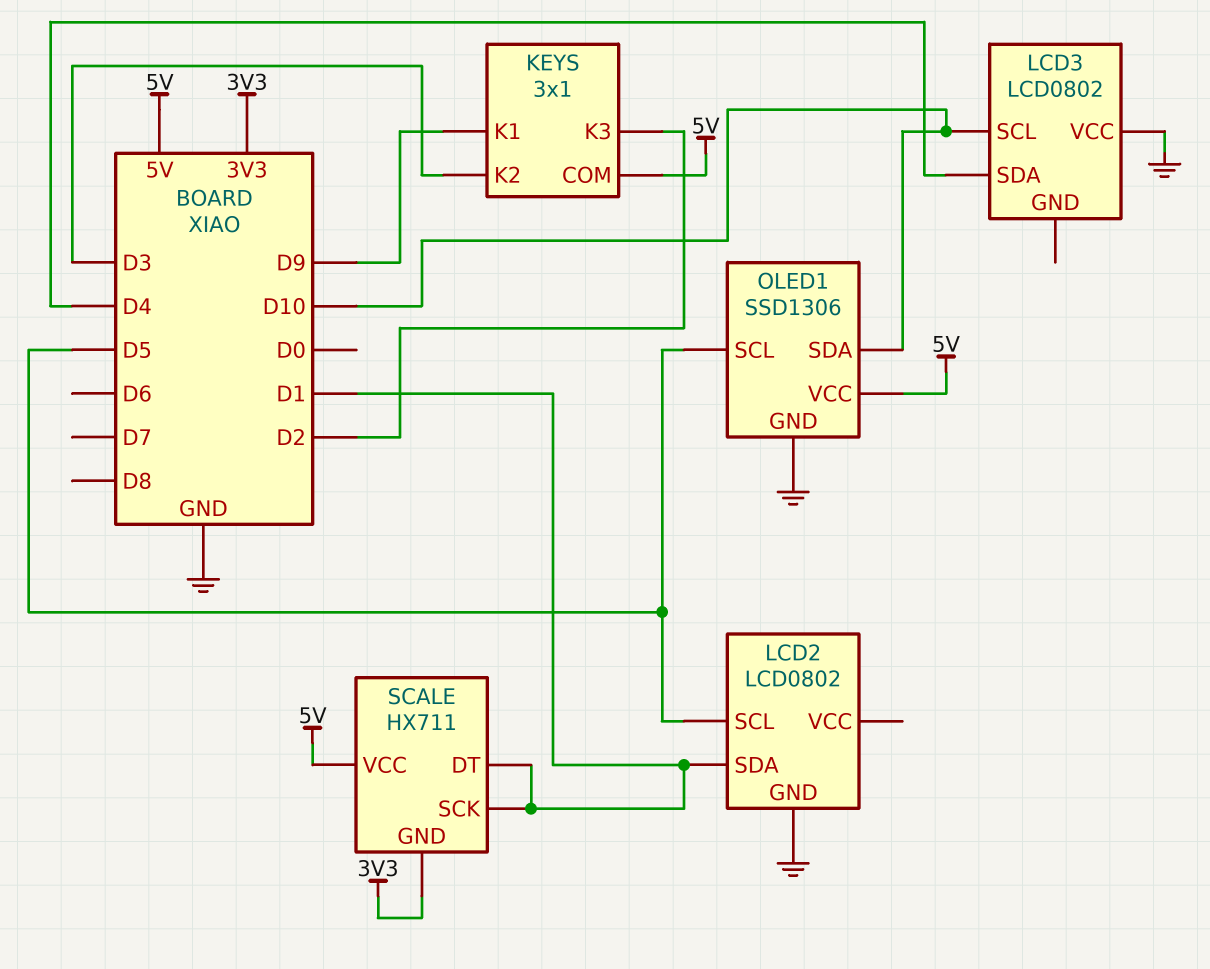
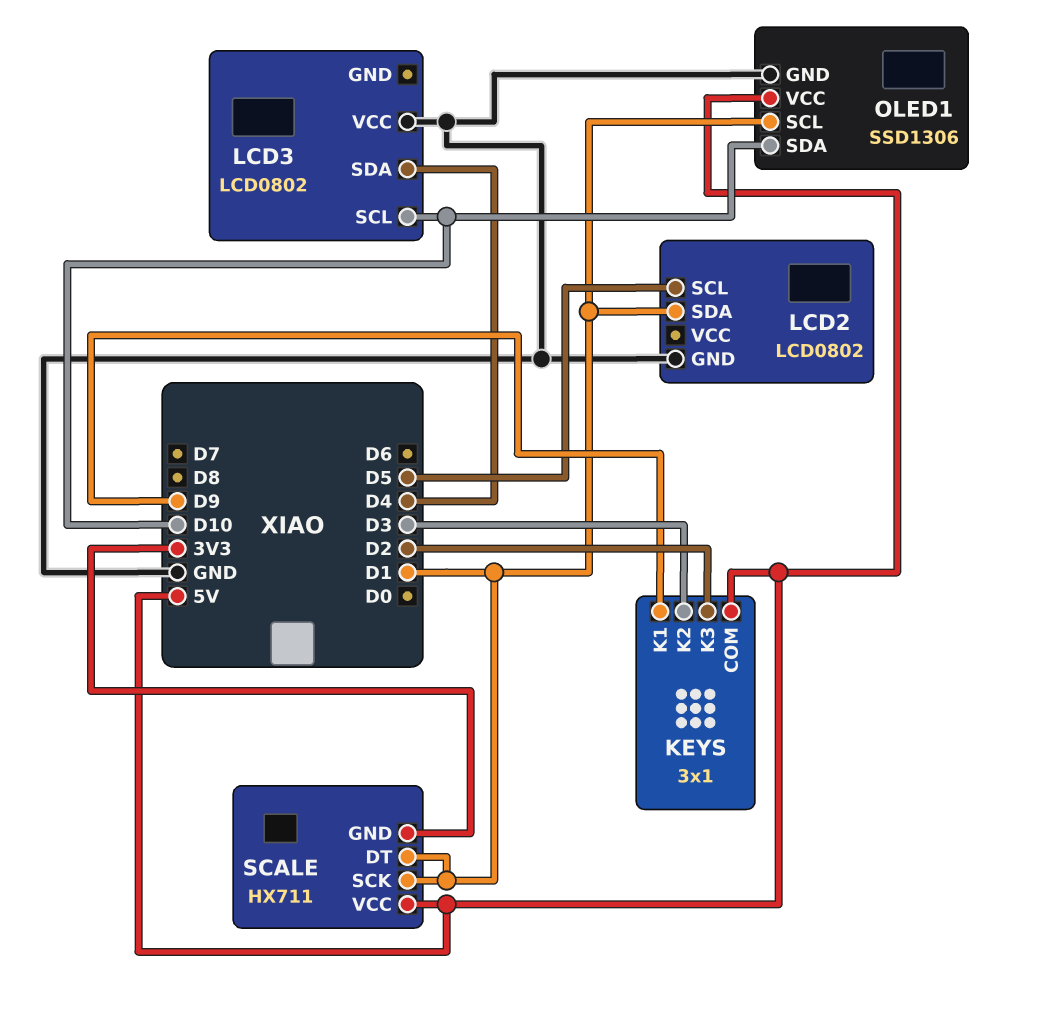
OLED1 pin SCL: D5 -> D1

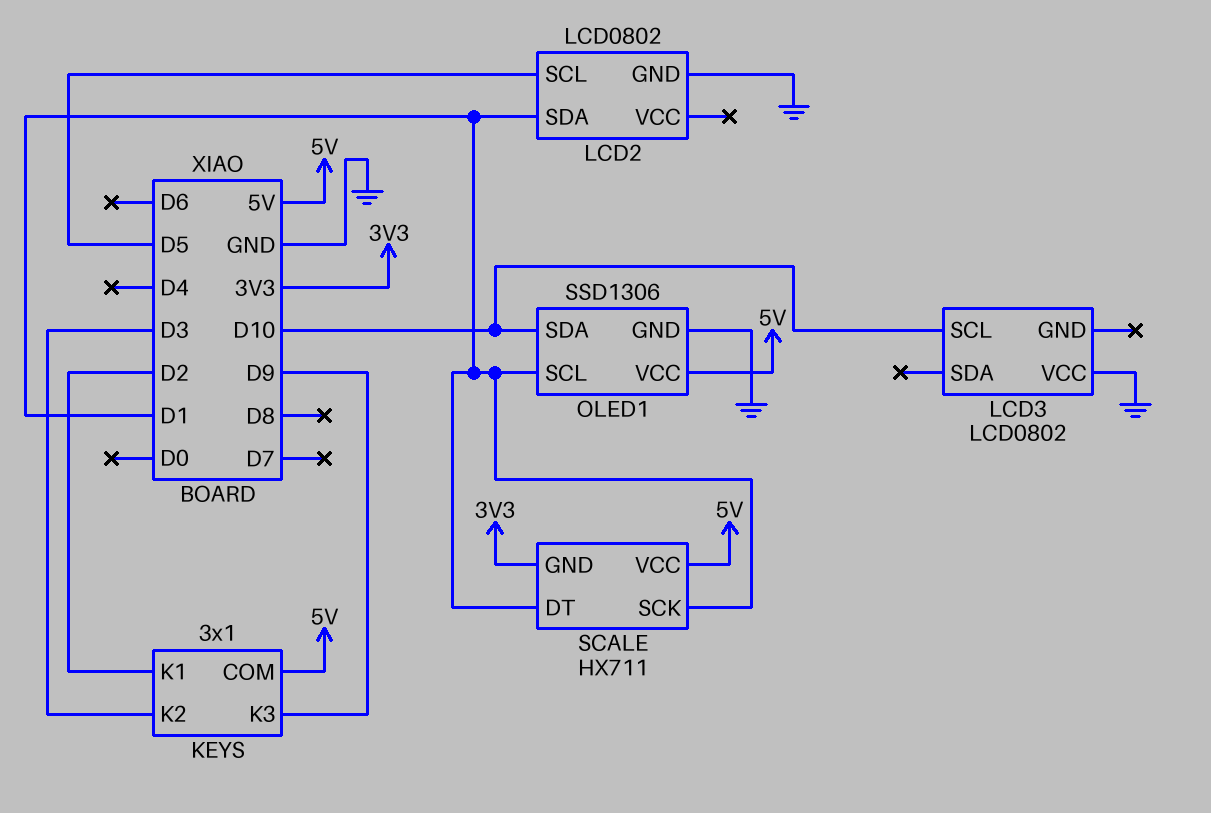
KEYS pin K1: D9 -> D2
KEYS pin K3: D2 -> D9
LCD3 pin SDA: D4 -> none

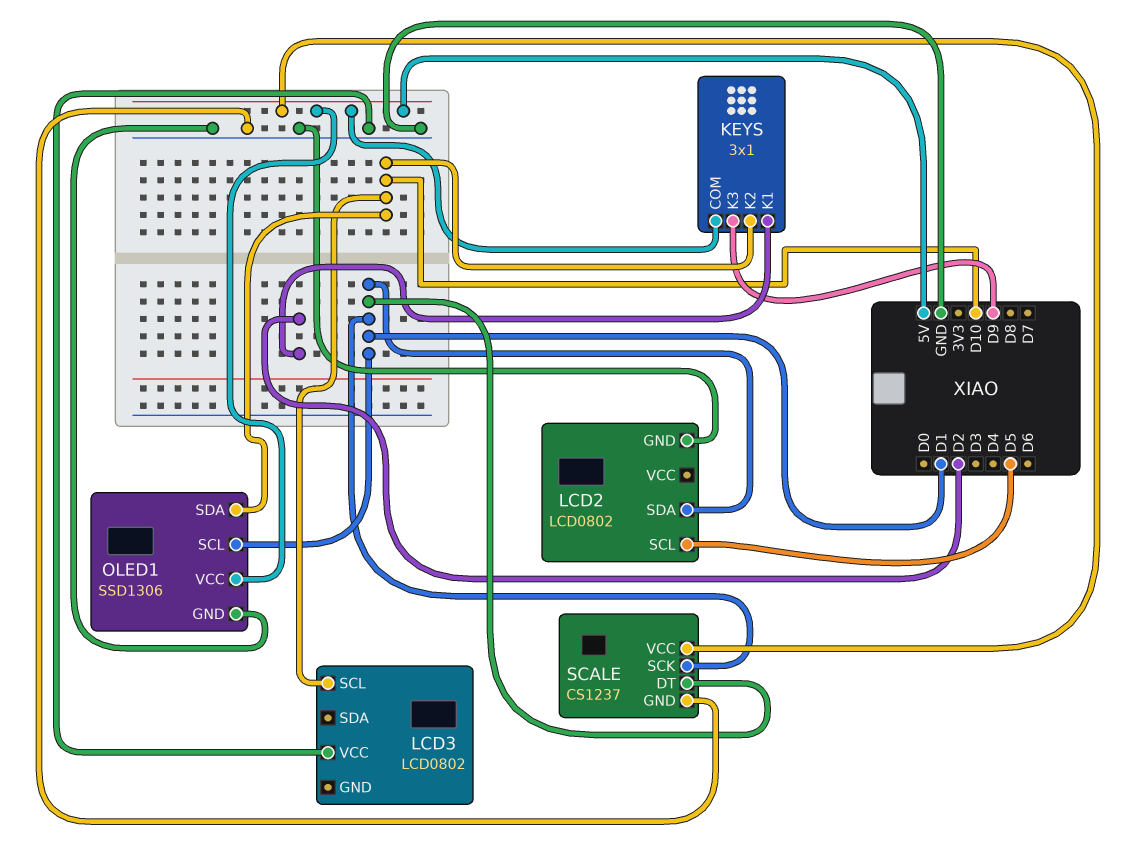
KEYS pin K2: D3 -> D10
SCALE: HX711 -> CS1237
SCALE pin GND: 3V3 -> GND

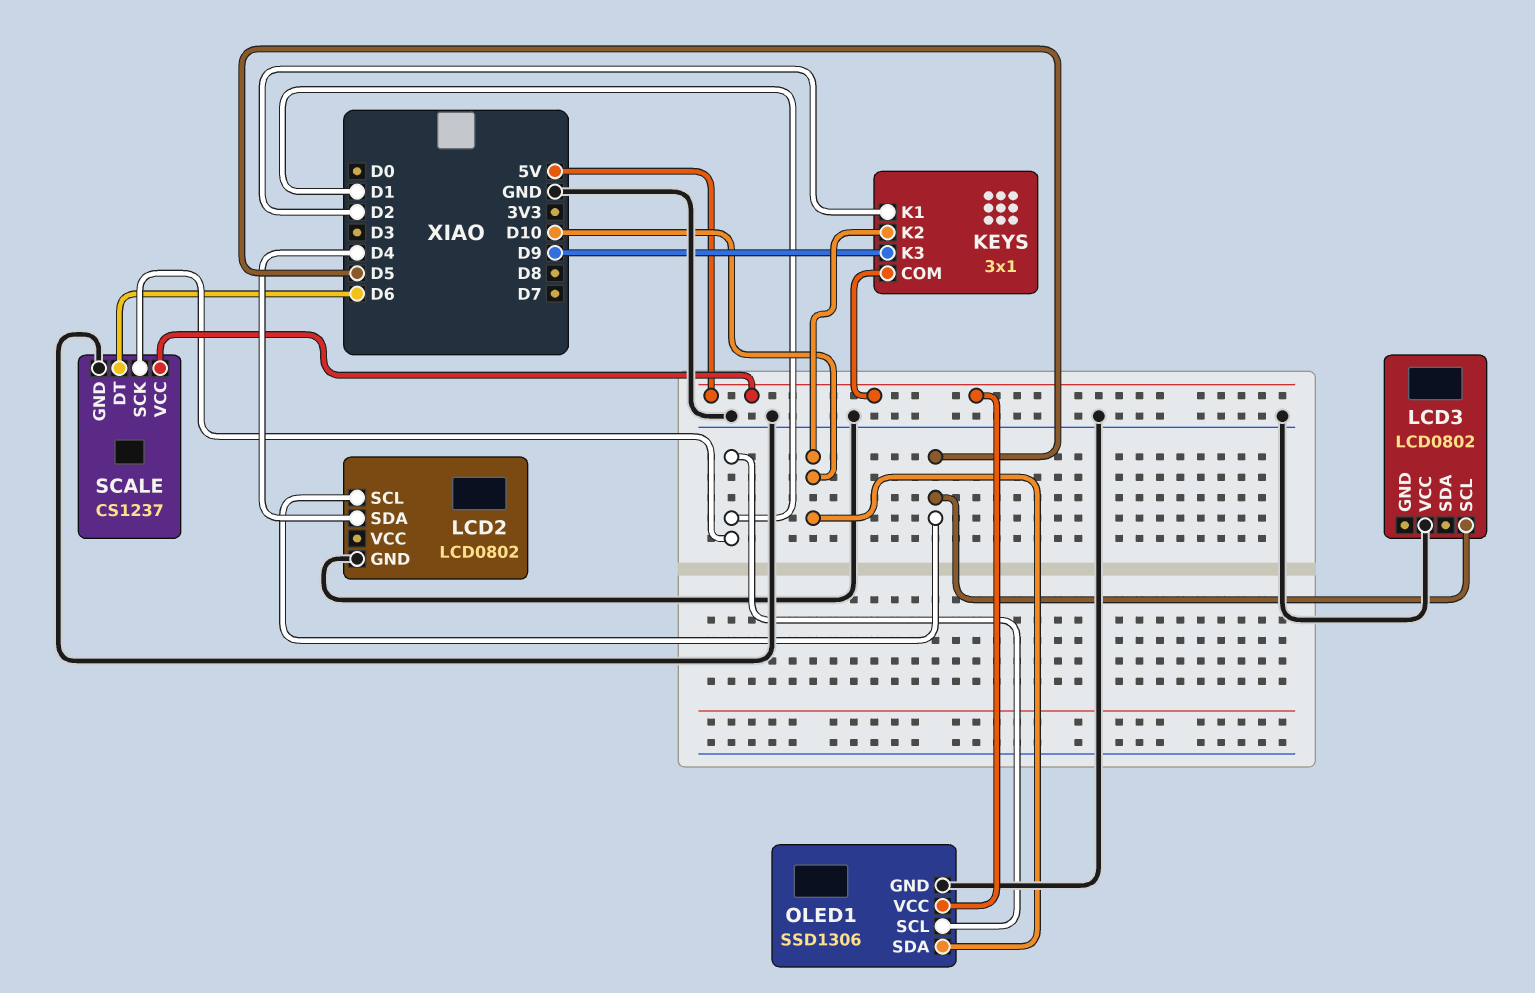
LCD2 pin SDA: D1 -> D4
LCD3 pin SCL: D10 -> D5
SCALE pin DT: D1 -> D6

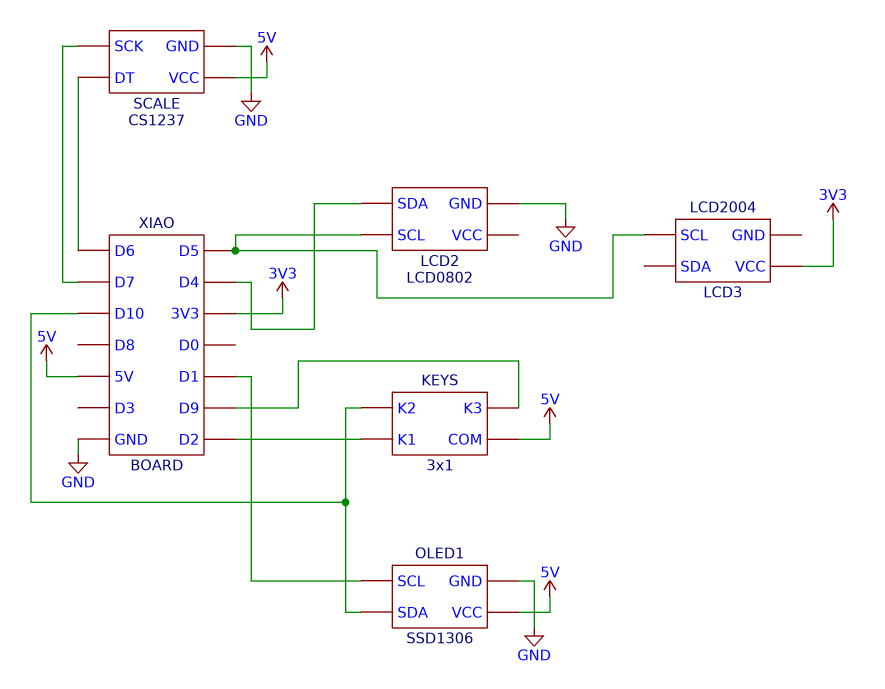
LCD3: LCD0802 -> LCD2004
LCD3 pin VCC: GND -> 3V3
SCALE pin SCK: D1 -> D7

